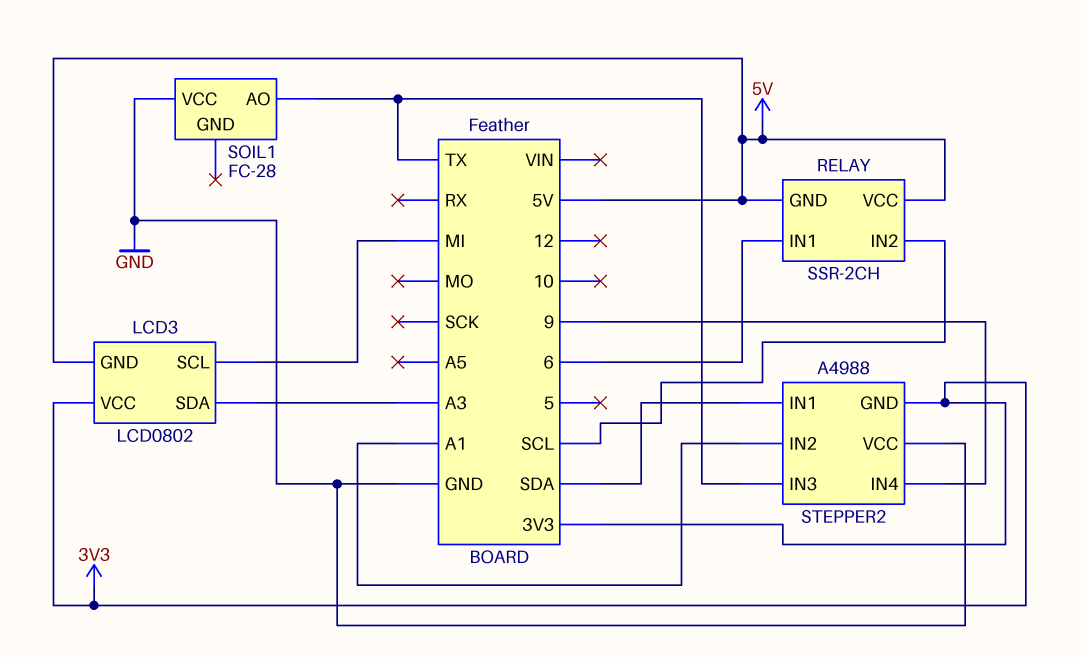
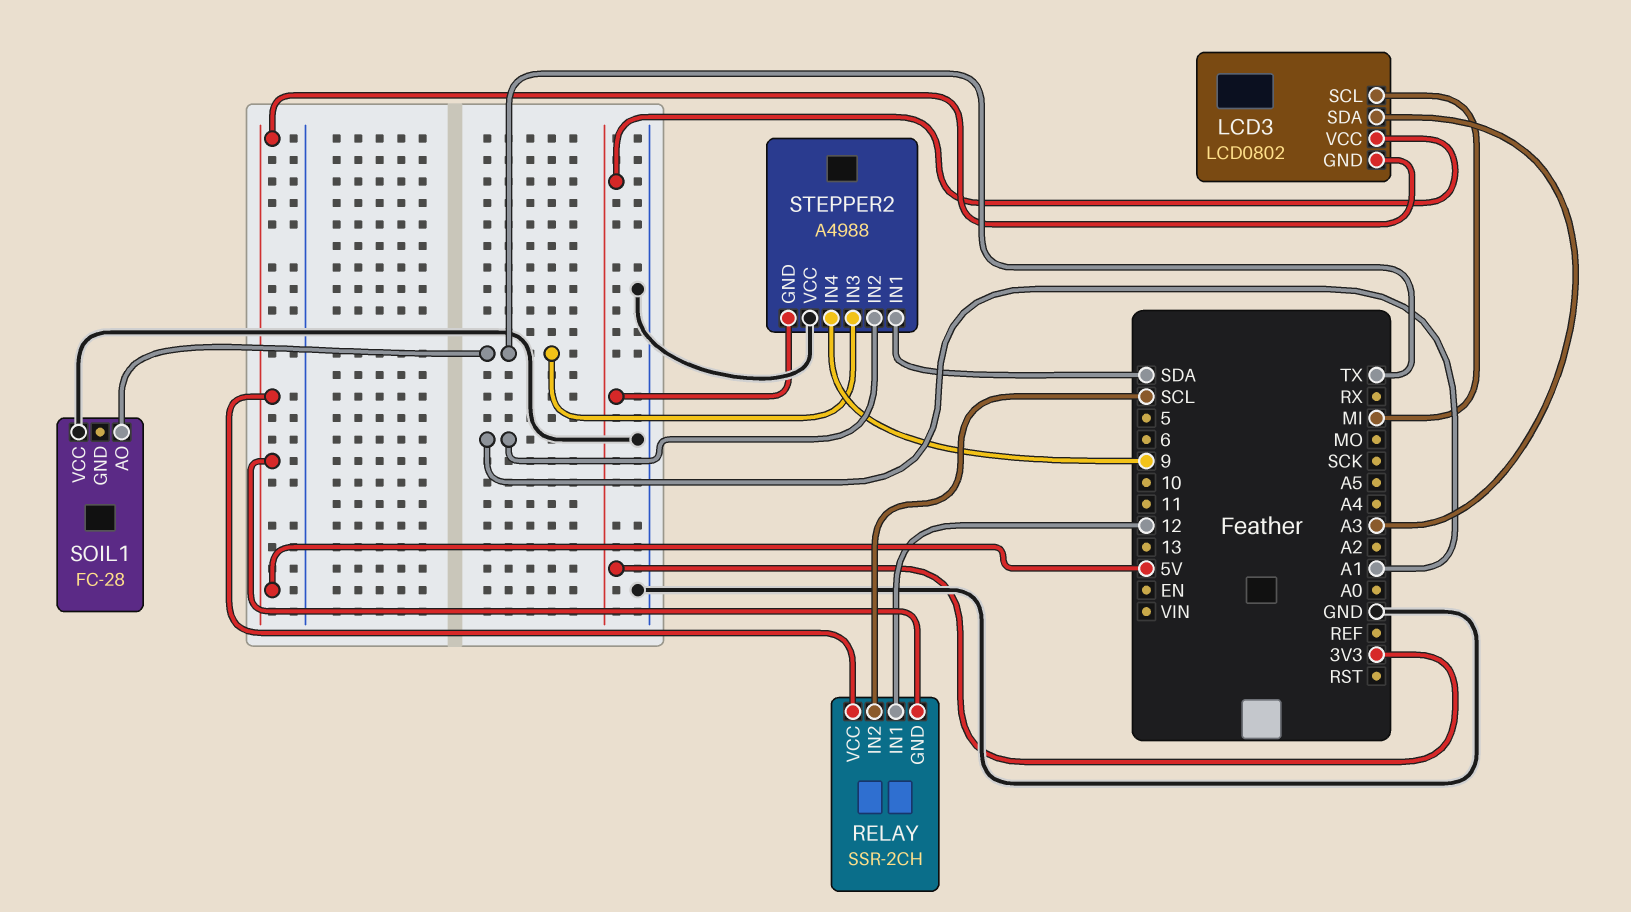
RELAY pin IN1: 6 -> 12

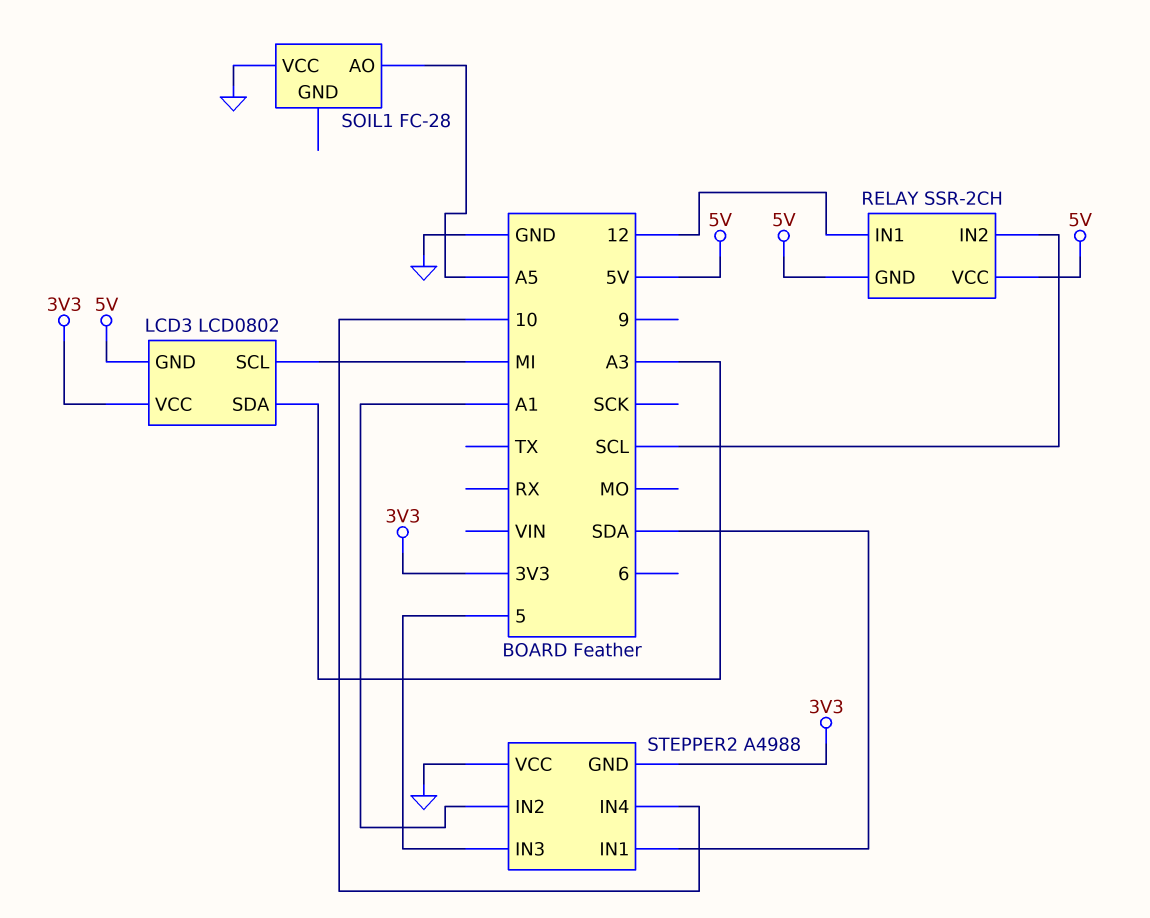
SOIL1 pin AO: TX -> A5
STEPPER2 pin IN3: TX -> 5
STEPPER2 pin IN4: 9 -> 10

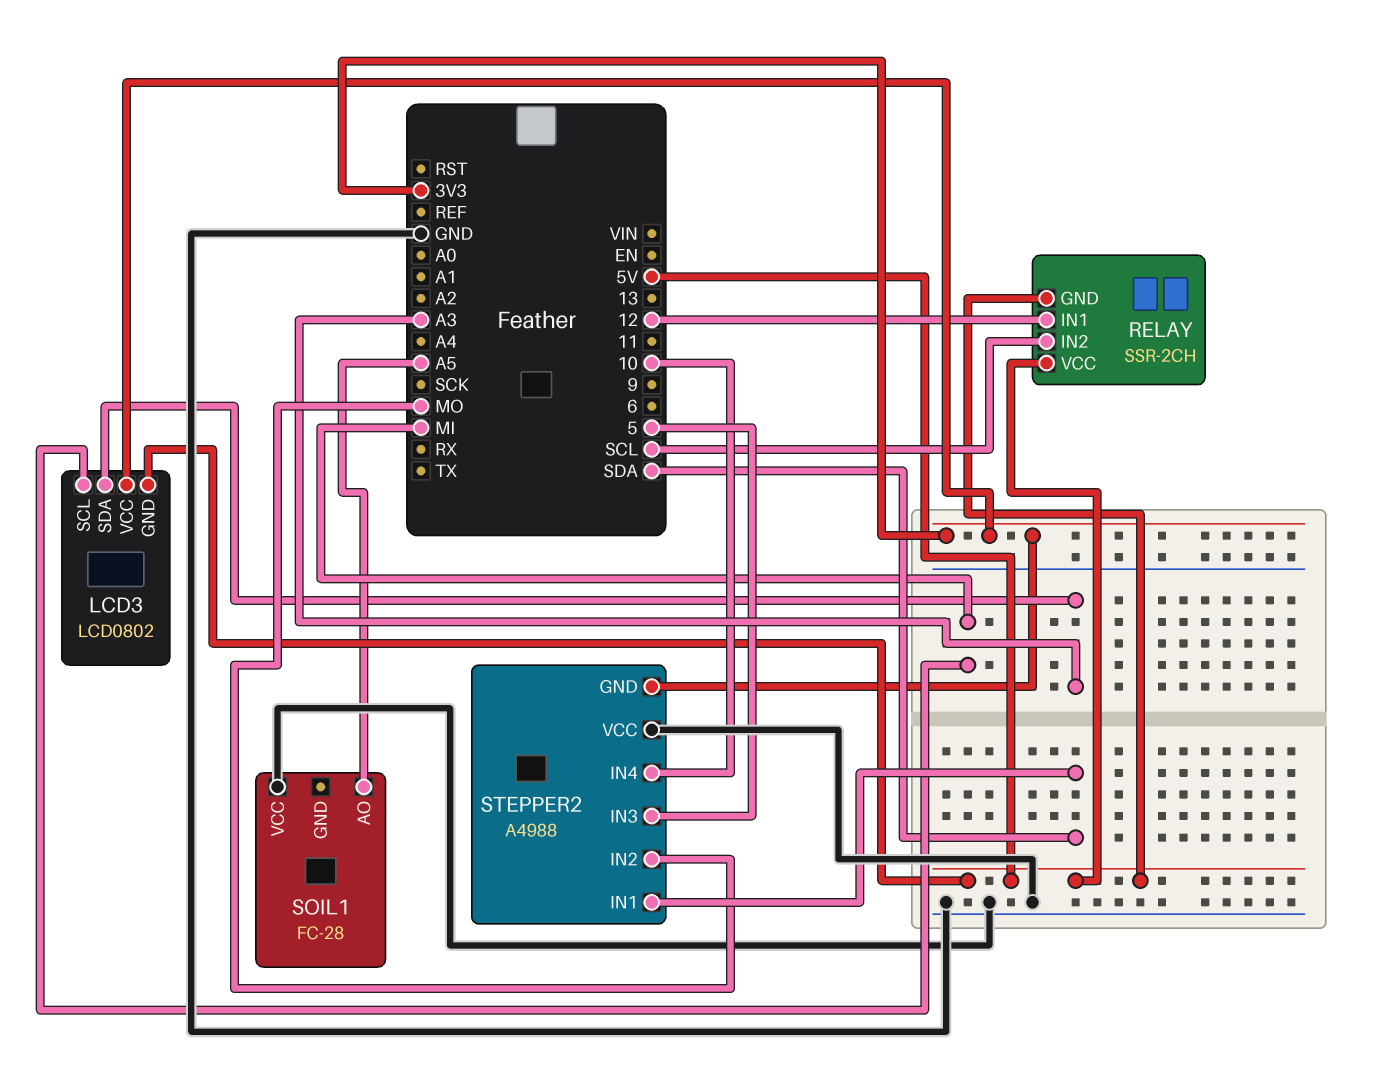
STEPPER2 pin IN2: A1 -> MO

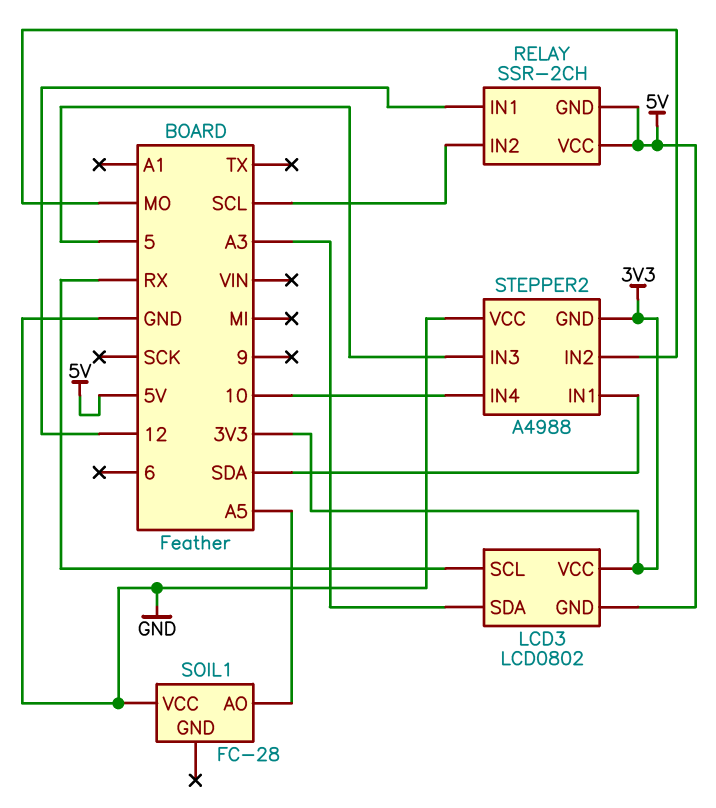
LCD3 pin SCL: MI -> RX

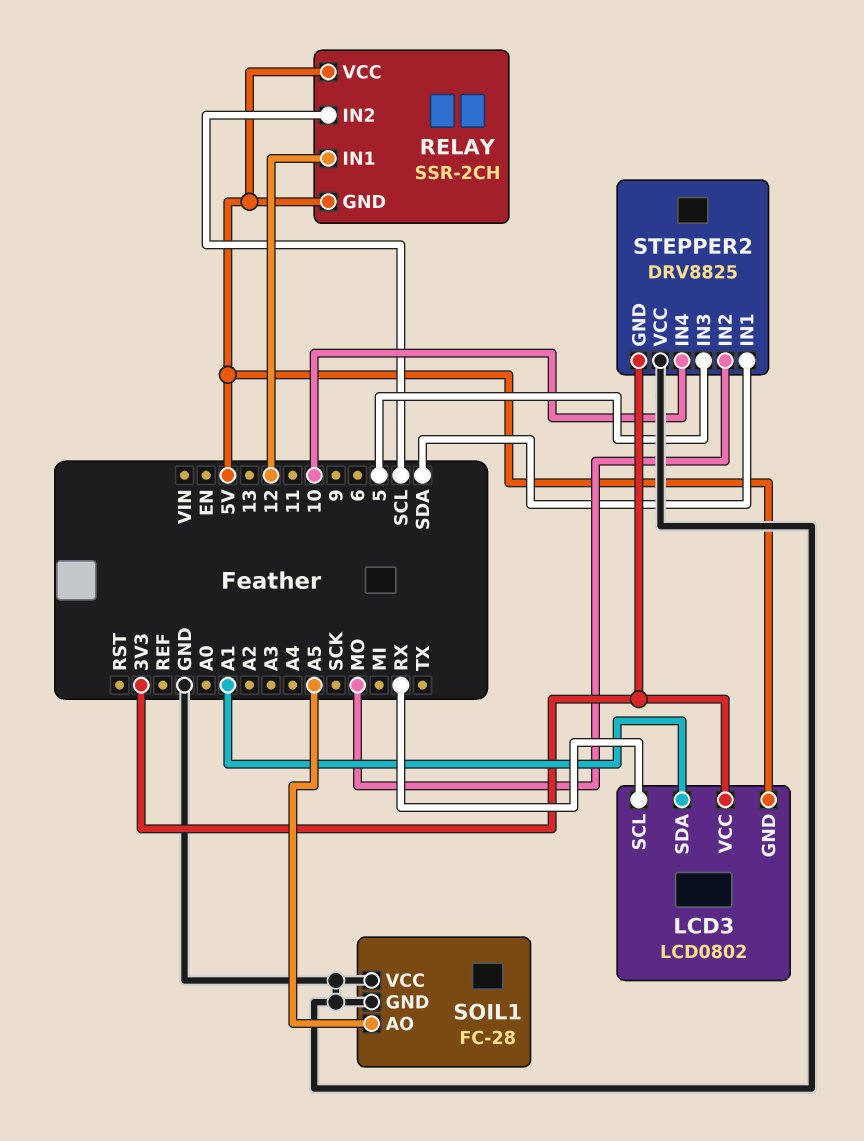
LCD3 pin SDA: A3 -> A1
SOIL1 pin GND: none -> GND
STEPPER2: A4988 -> DRV8825

